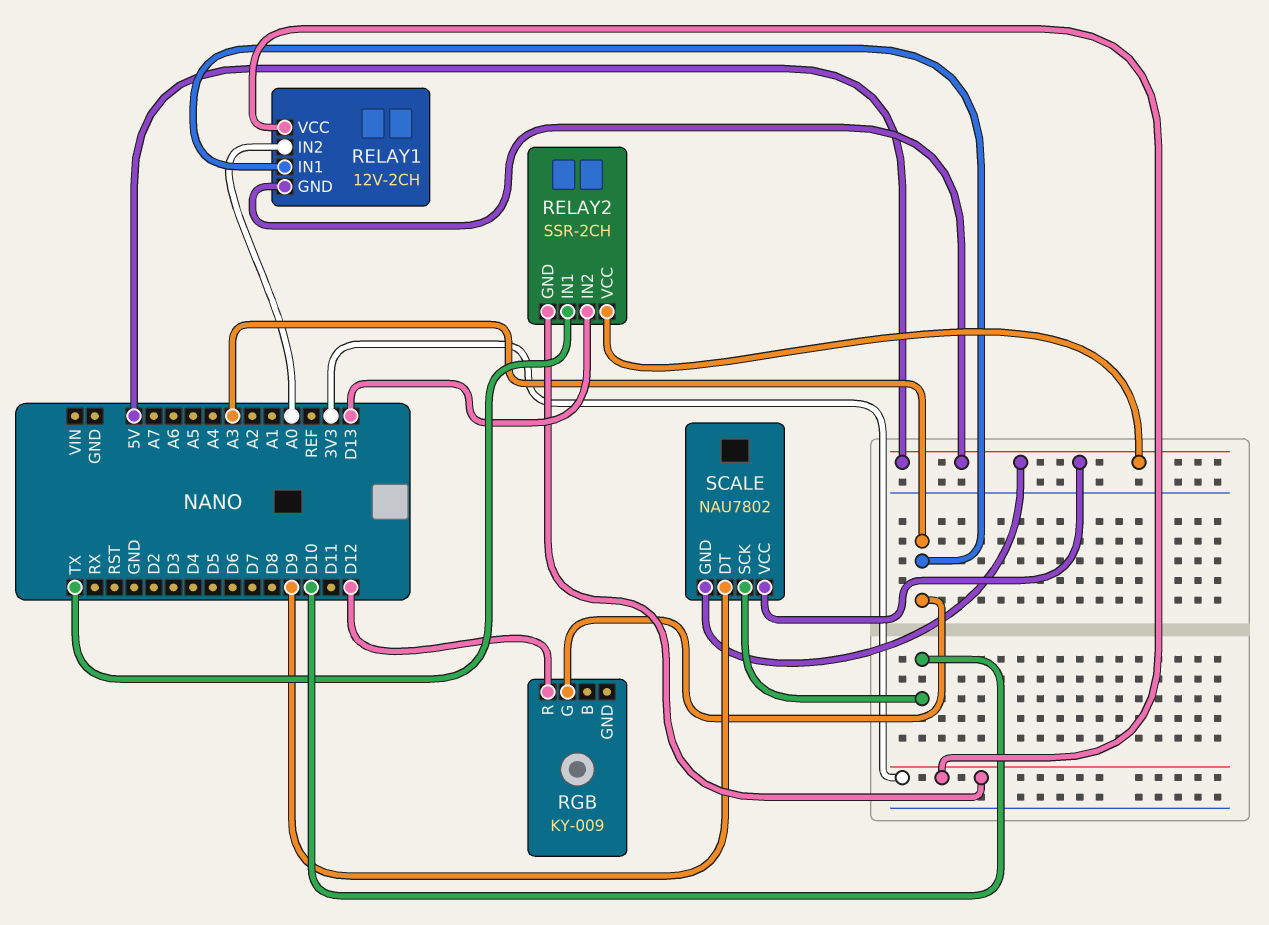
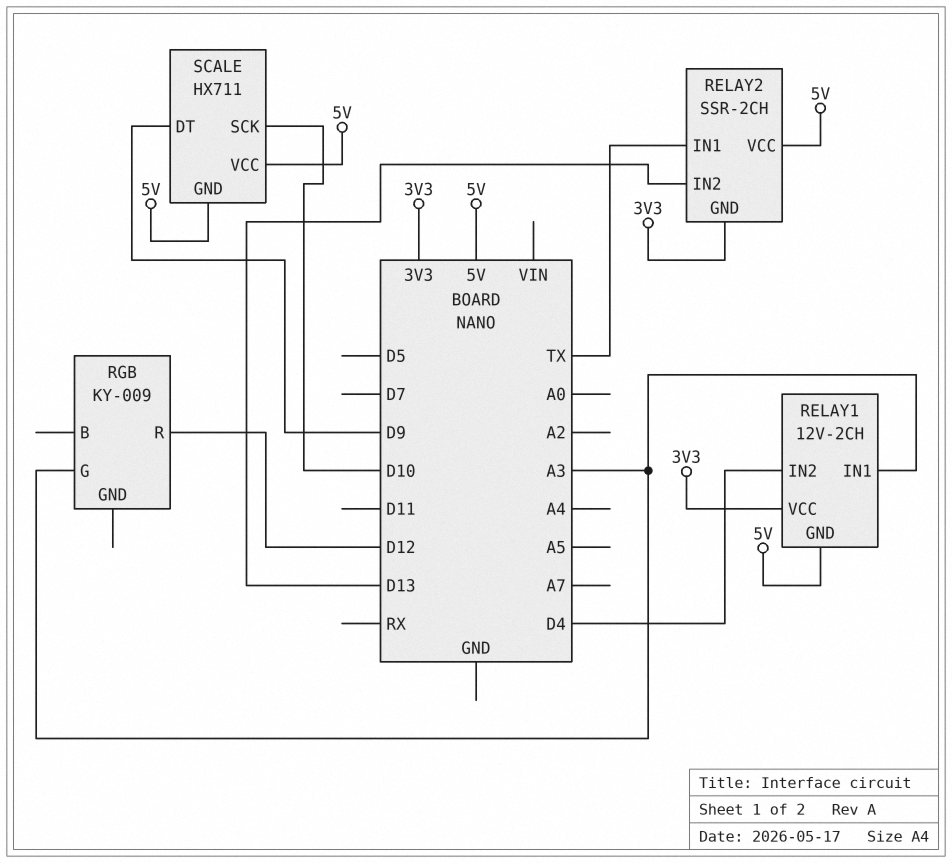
RELAY1 pin IN2: A0 -> D4
SCALE: NAU7802 -> HX711

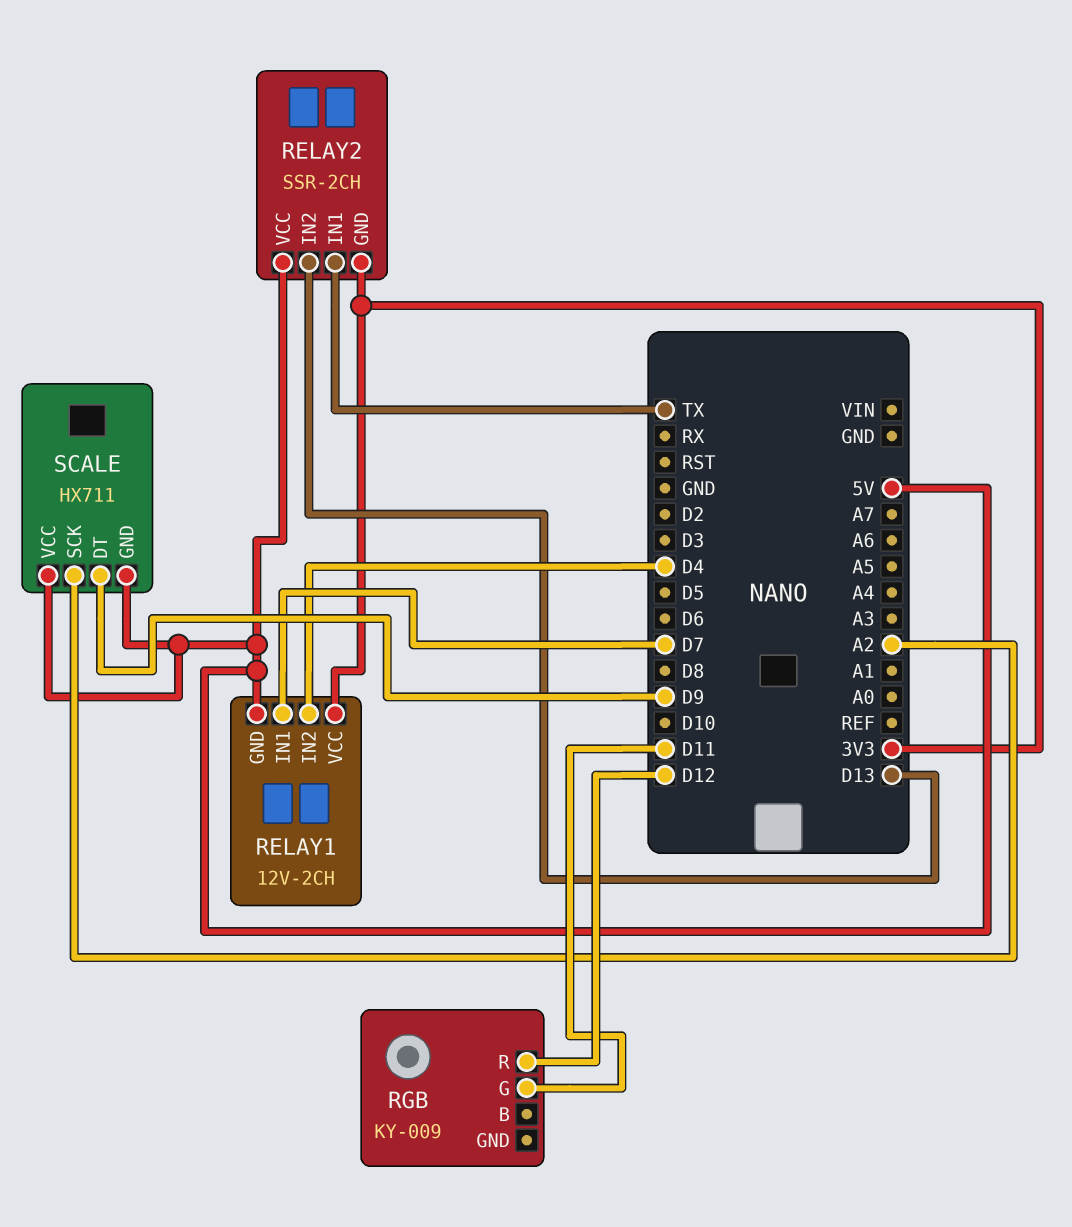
RELAY1 pin IN1: A3 -> D7
RGB pin G: A3 -> D11
SCALE pin SCK: D10 -> A2

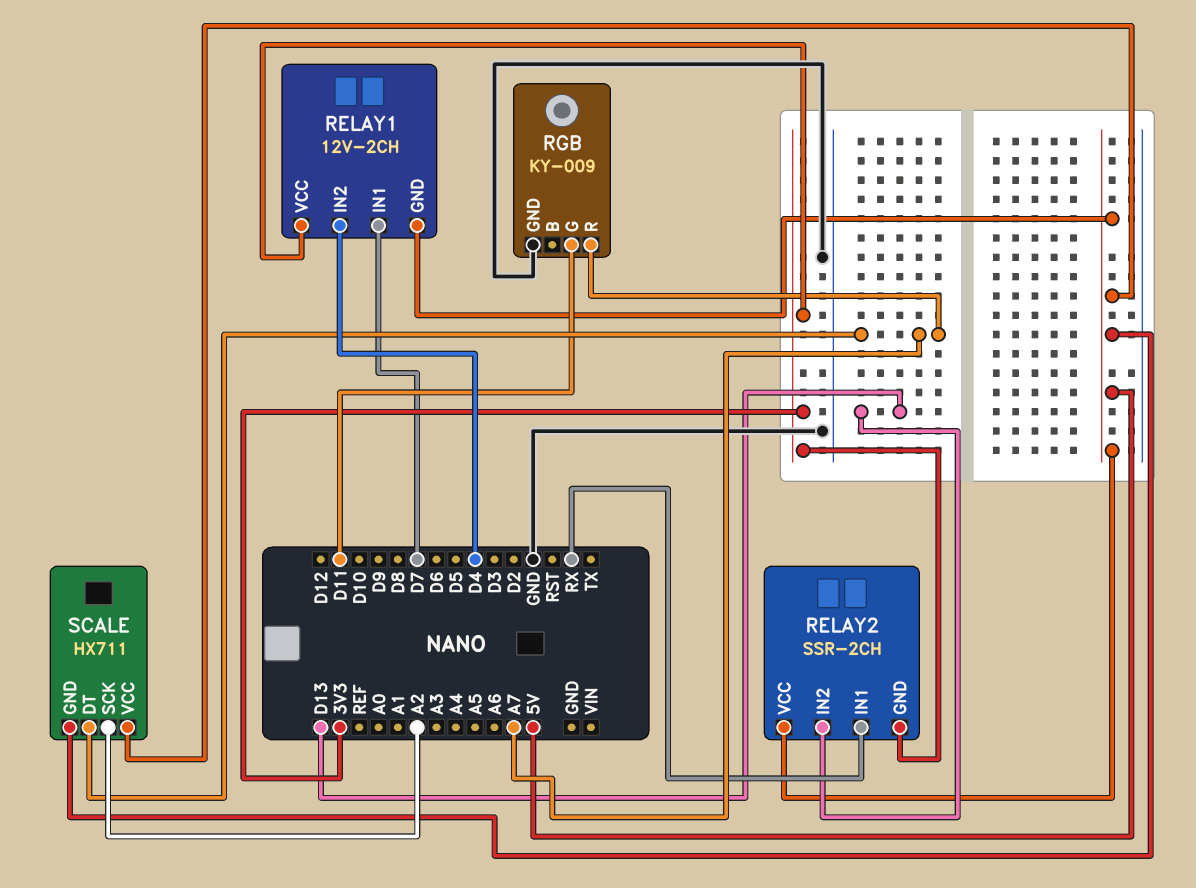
RELAY2 pin IN1: TX -> RX
RGB pin GND: none -> GND
RGB pin R: D12 -> A7
SCALE pin DT: D9 -> A7

